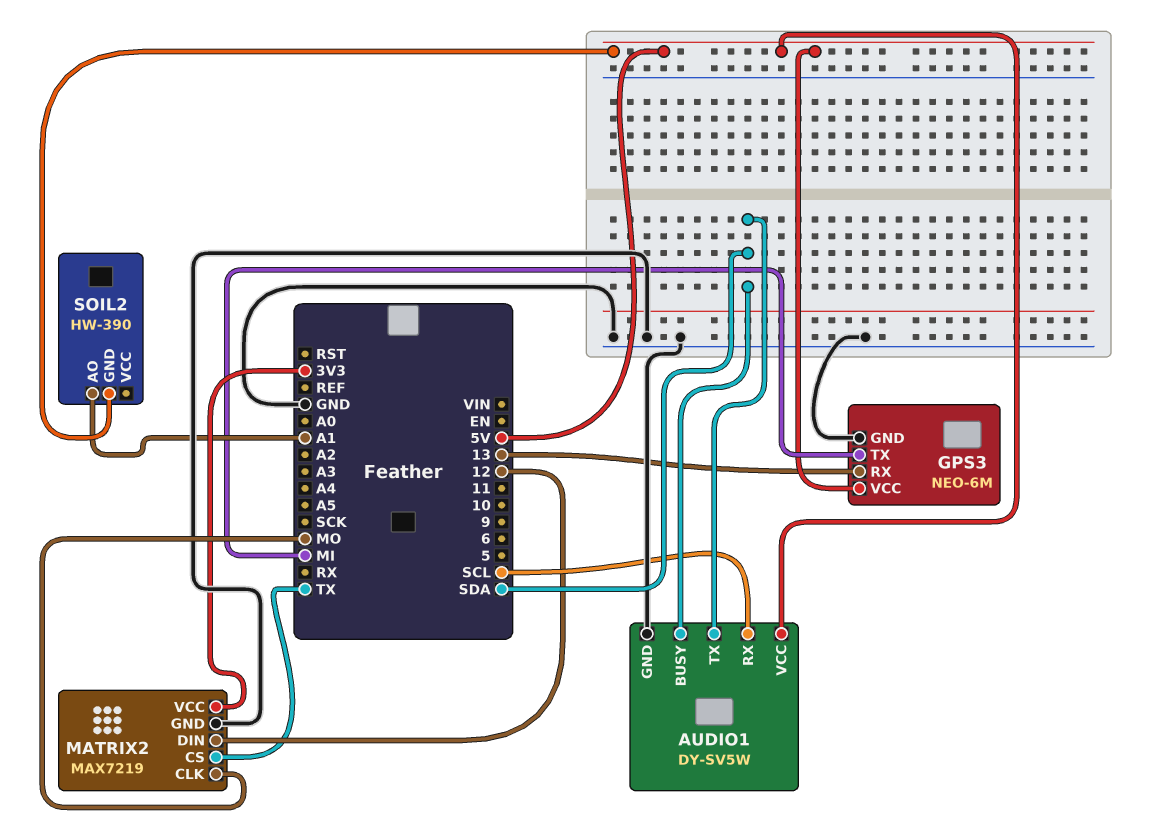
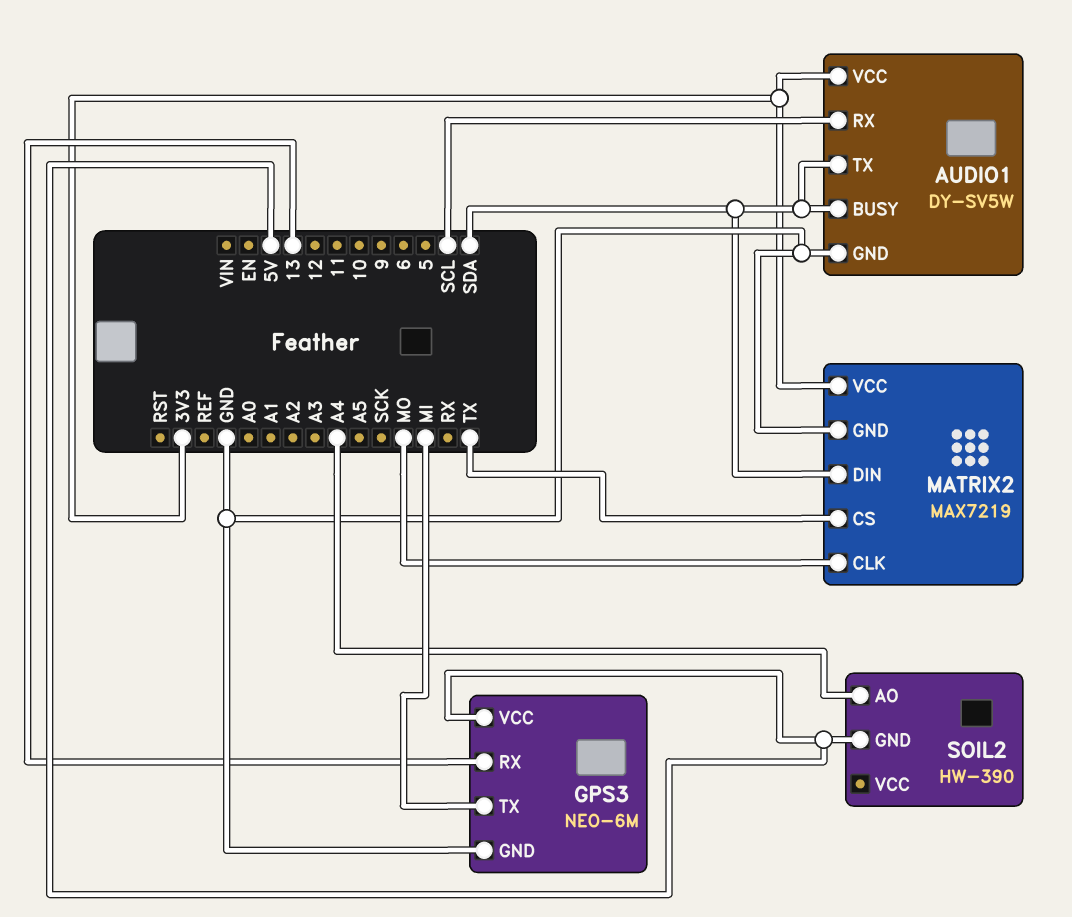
AUDIO1 pin VCC: 5V -> 3V3
MATRIX2 pin DIN: 12 -> SDA
SOIL2 pin AO: A1 -> A4

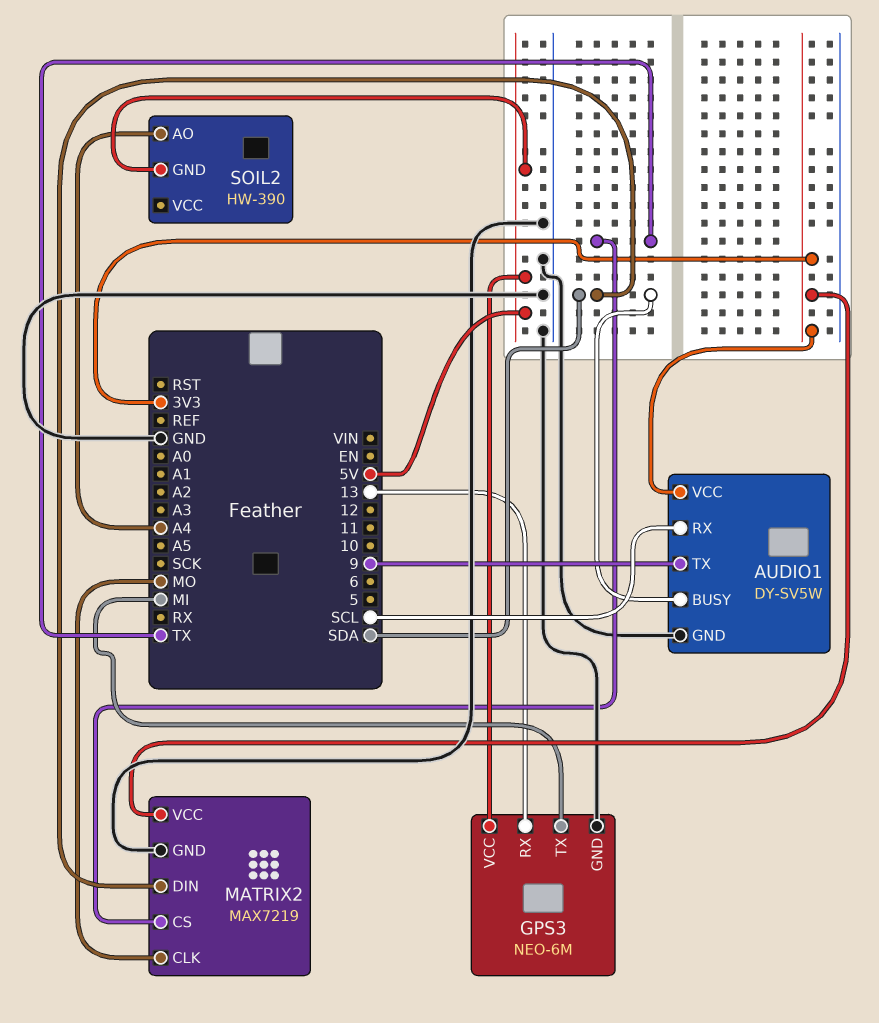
AUDIO1 pin TX: SDA -> 9

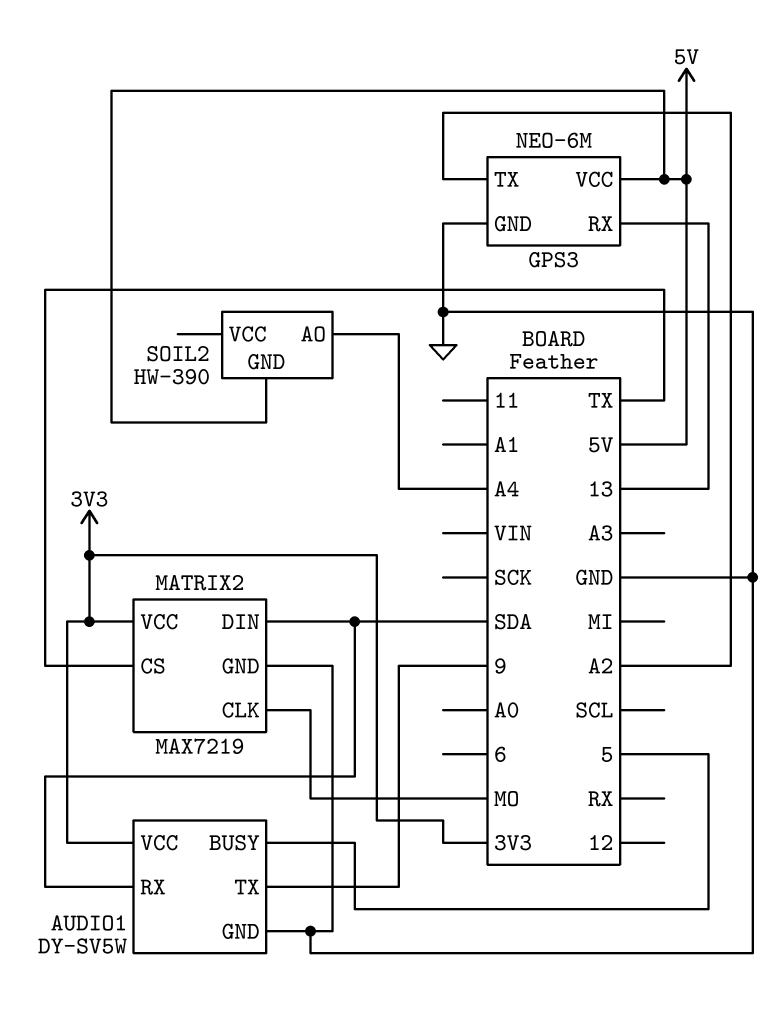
AUDIO1 pin BUSY: SDA -> 5
AUDIO1 pin RX: SCL -> SDA
GPS3 pin TX: MI -> A2

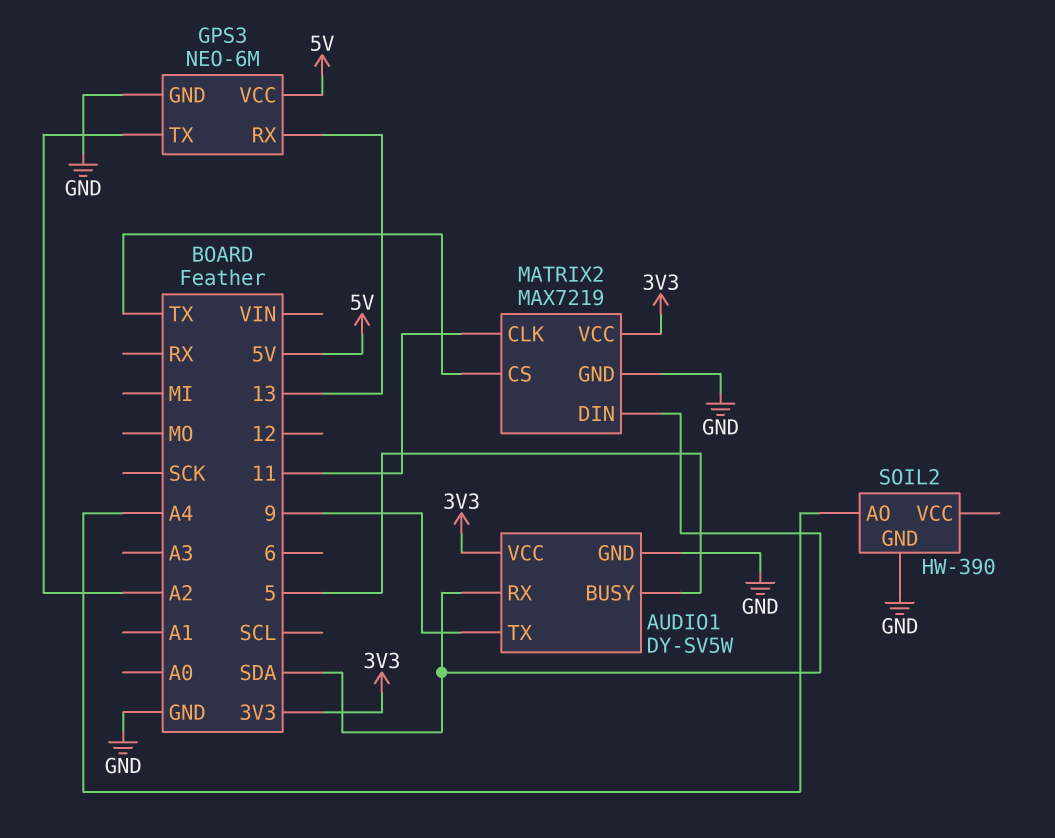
MATRIX2 pin CLK: MO -> 11
SOIL2 pin GND: 5V -> GND

